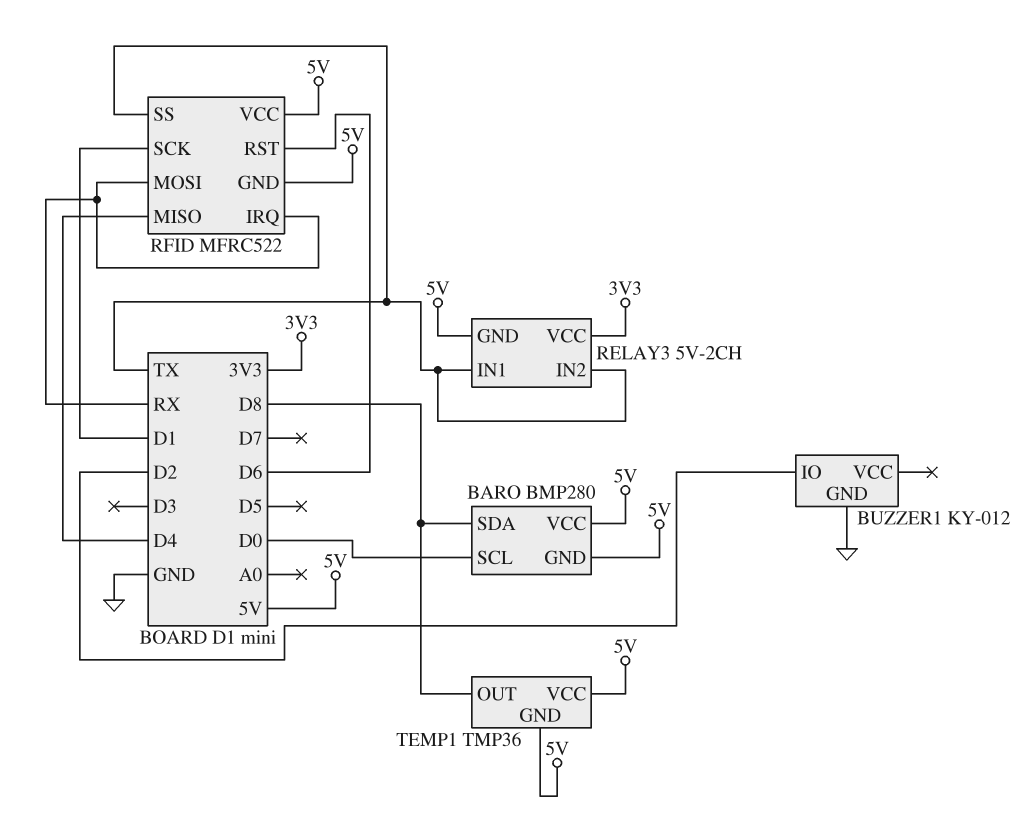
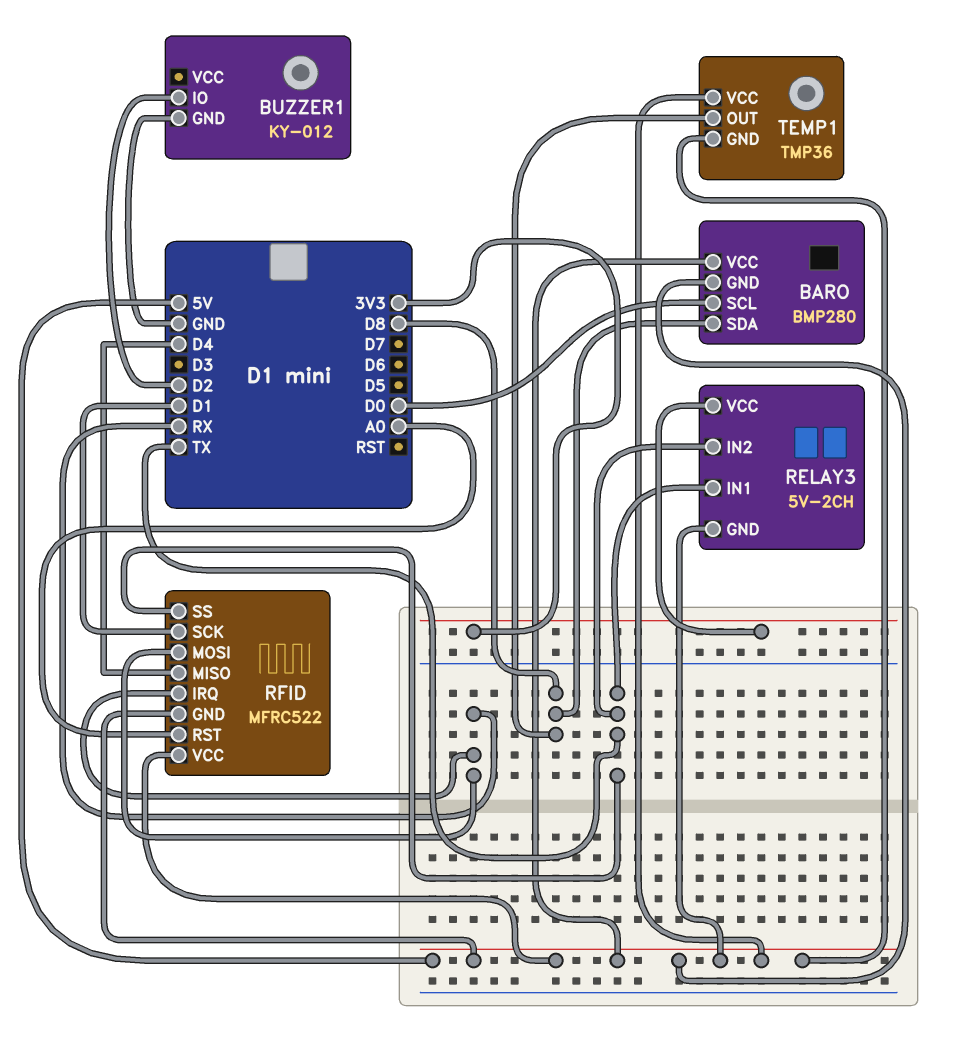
RFID pin RST: D6 -> A0

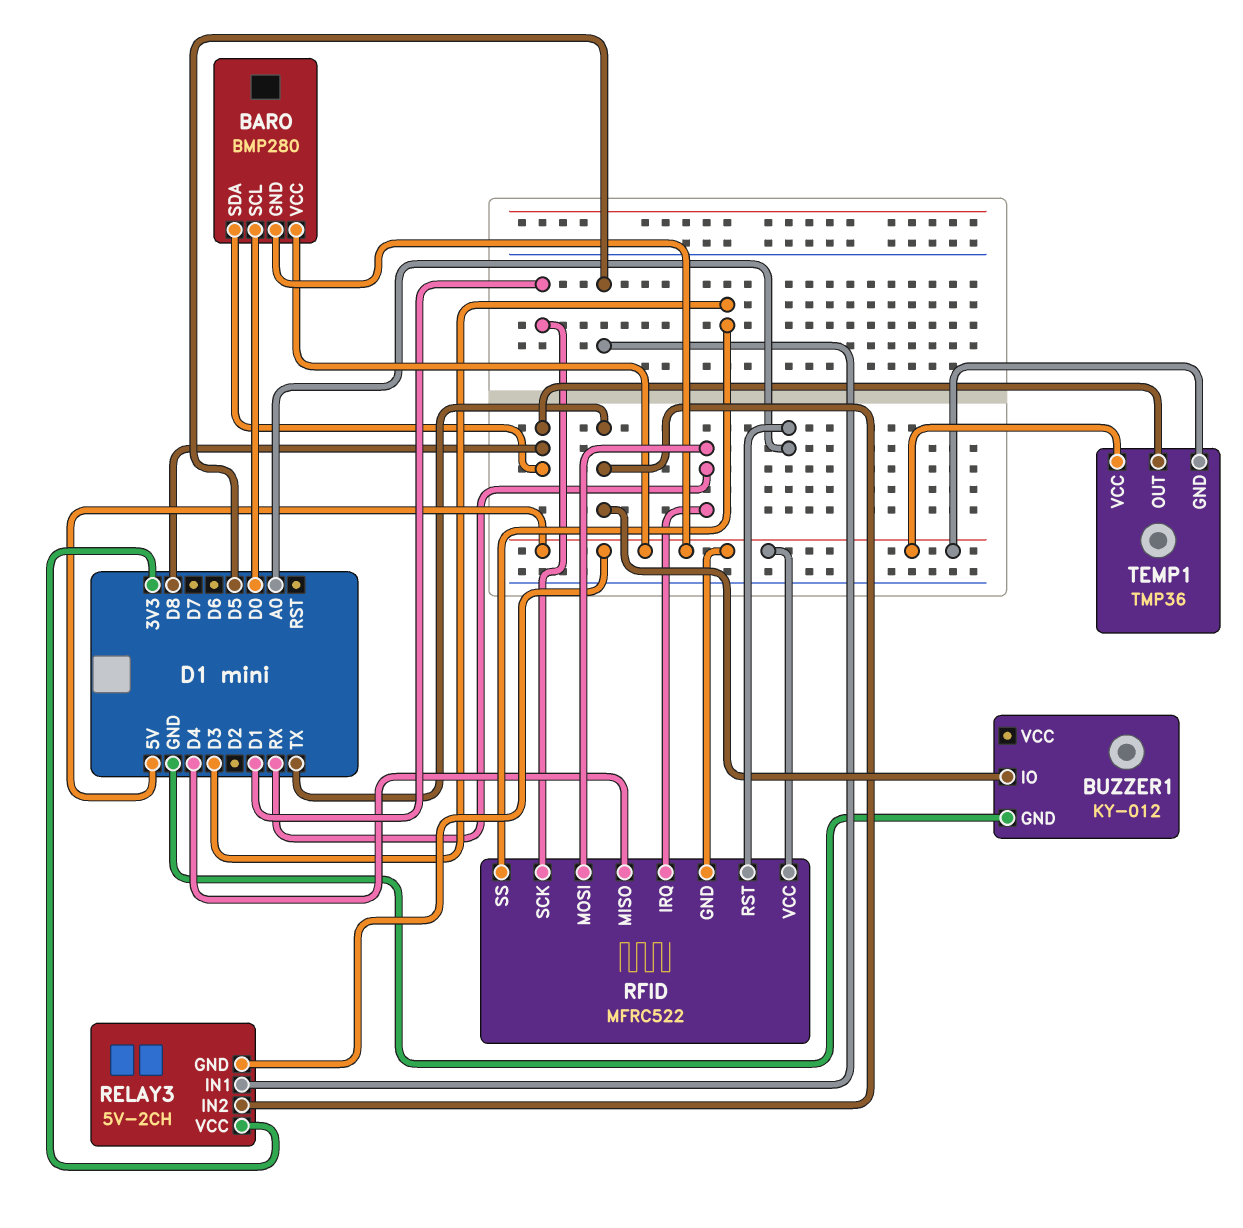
BUZZER1 pin IO: D2 -> TX
RELAY3 pin IN1: TX -> D5
RFID pin SS: TX -> D3

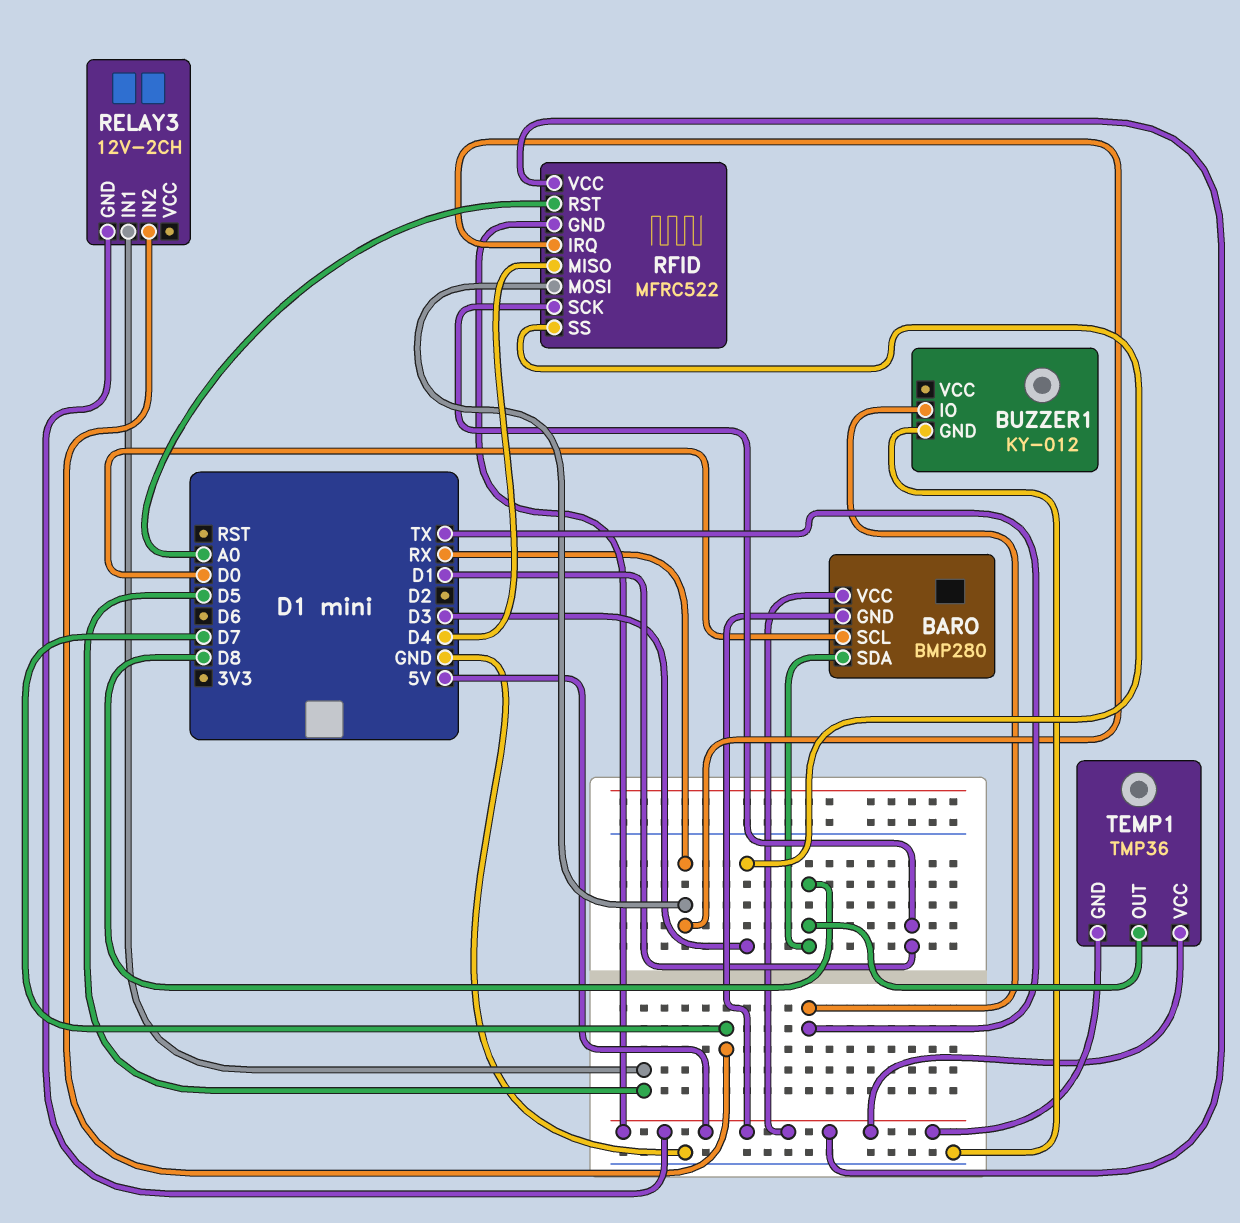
RELAY3: 5V-2CH -> 12V-2CH
RELAY3 pin IN2: TX -> D7
RELAY3 pin VCC: 3V3 -> none

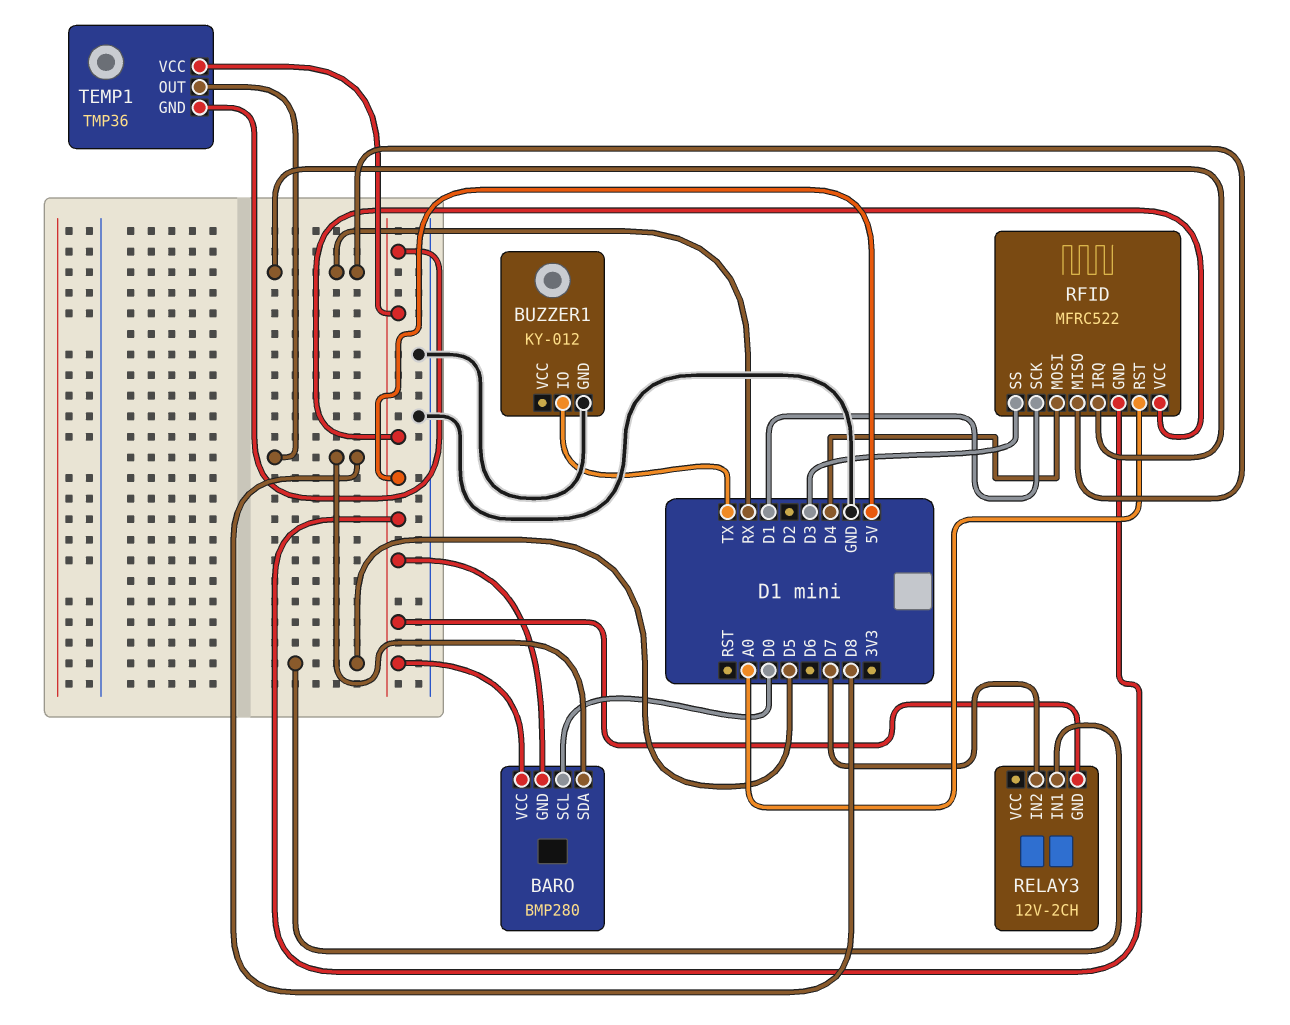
RFID pin MISO: D4 -> RX
RFID pin MOSI: RX -> D4

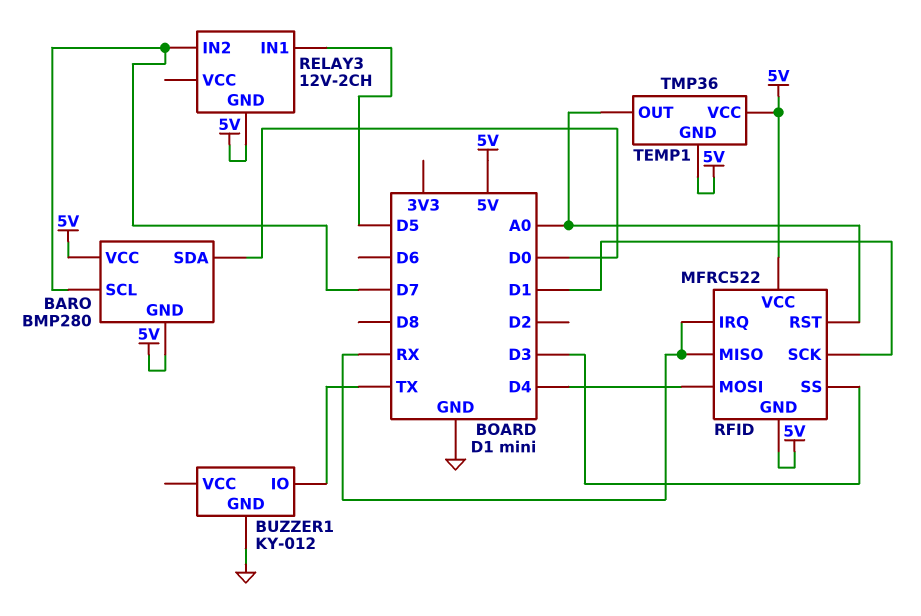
BARO pin SCL: D0 -> D7
BARO pin SDA: D8 -> D0
TEMP1 pin OUT: D8 -> A0

